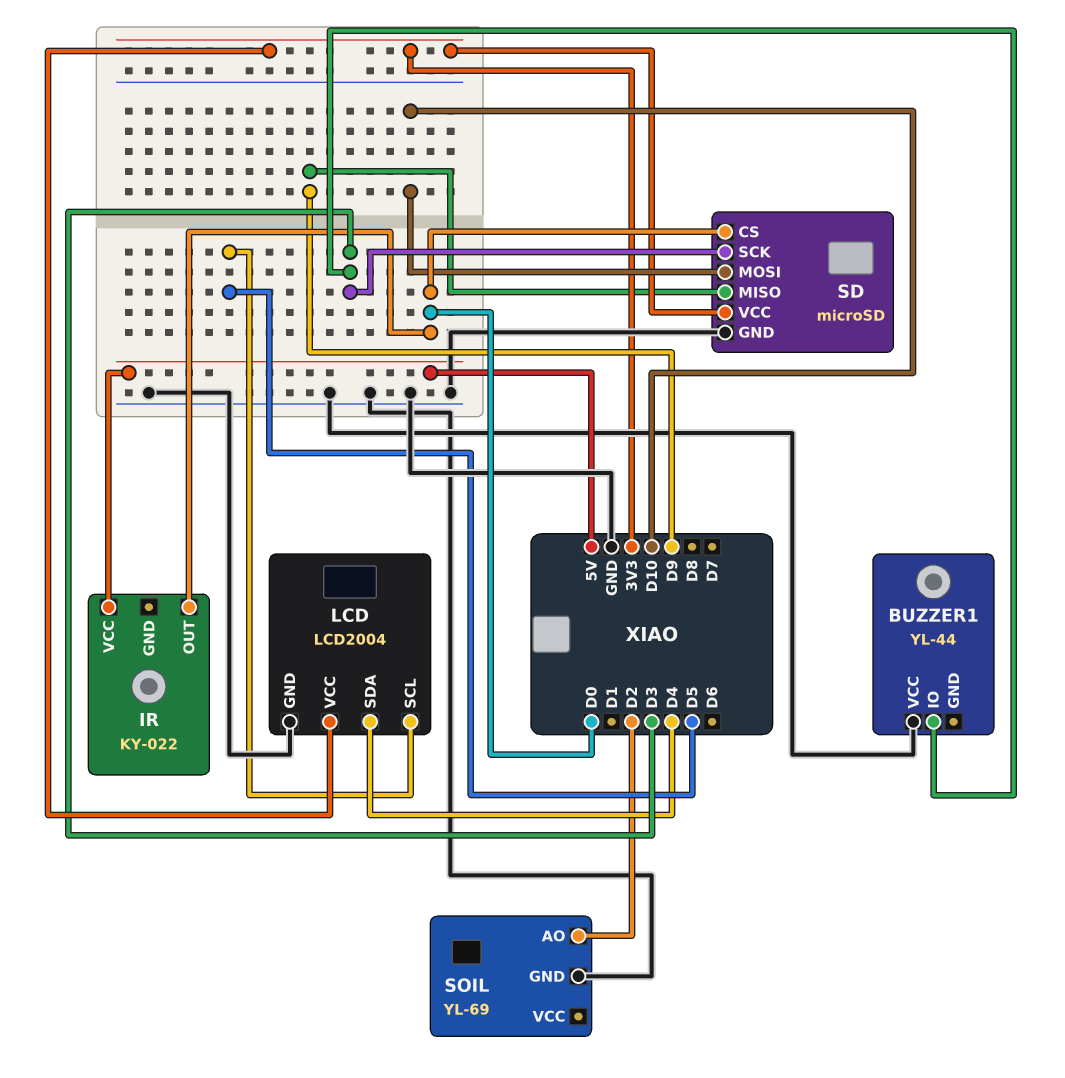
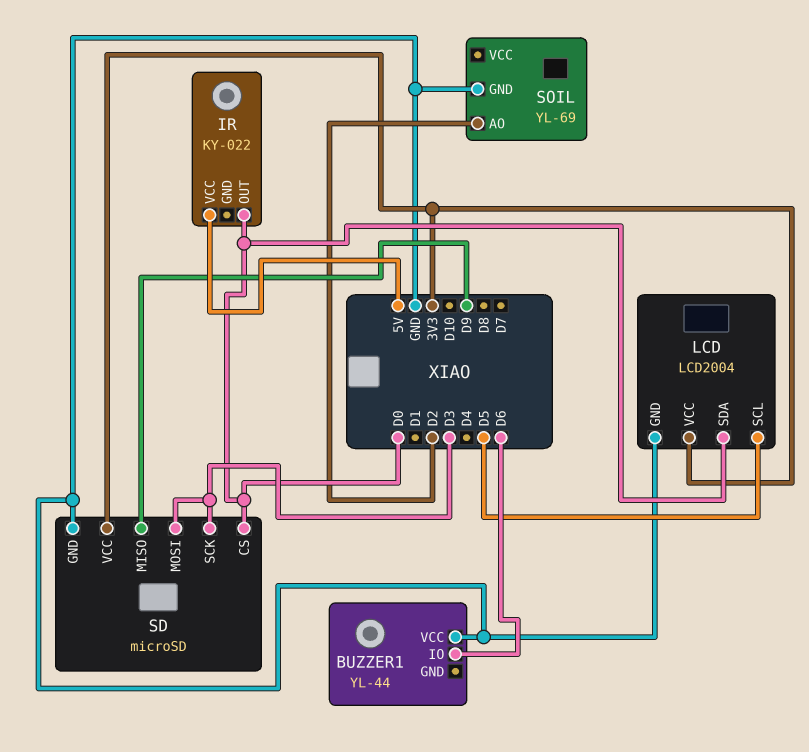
BUZZER1 pin IO: D3 -> D6
LCD pin SDA: D4 -> D0
SD pin MOSI: D10 -> D3

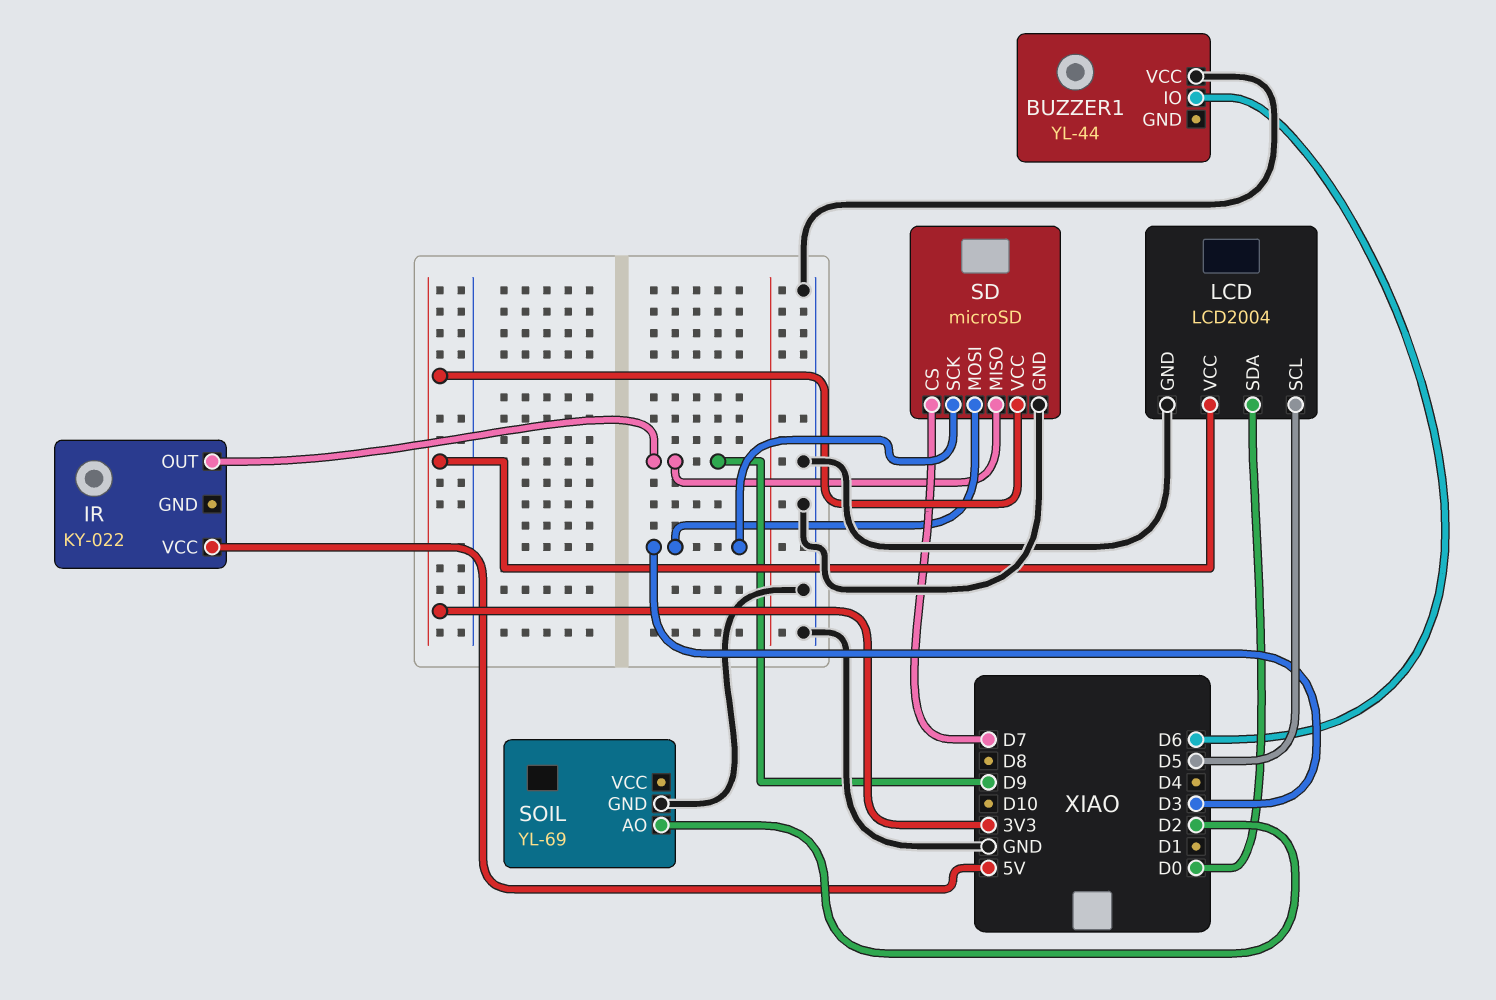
IR pin OUT: D0 -> D9
SD pin CS: D0 -> D7

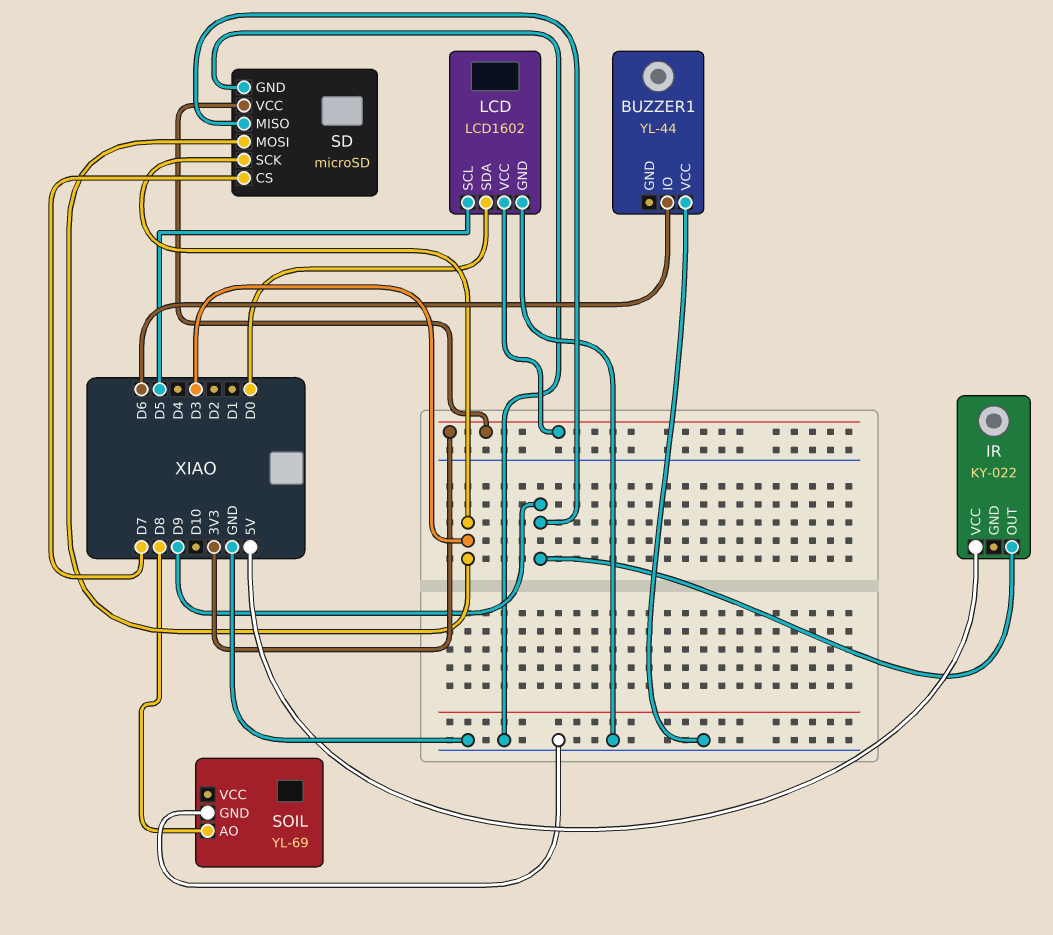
LCD: LCD2004 -> LCD1602
SOIL pin AO: D2 -> D8

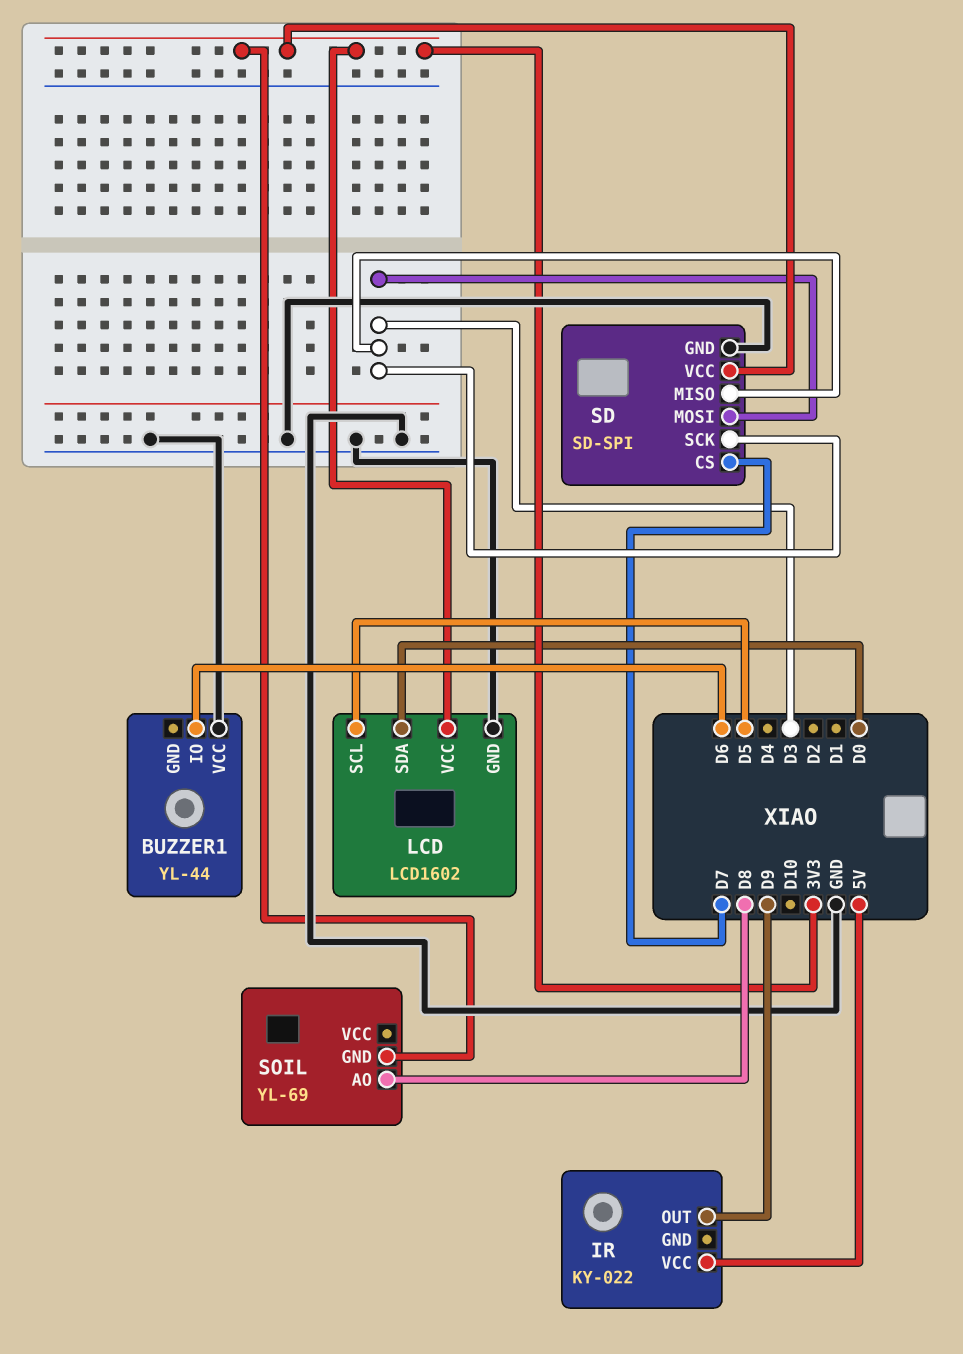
SD: microSD -> SD-SPI
SD pin MISO: D9 -> D3
SOIL pin GND: GND -> 3V3

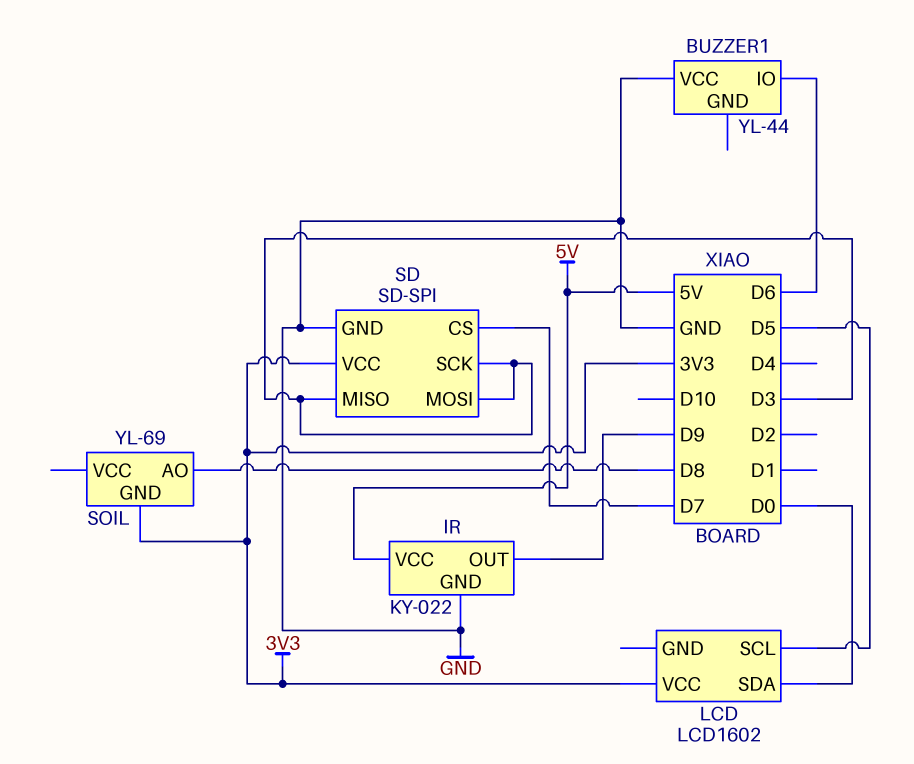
IR pin GND: none -> GND
LCD pin GND: GND -> none

